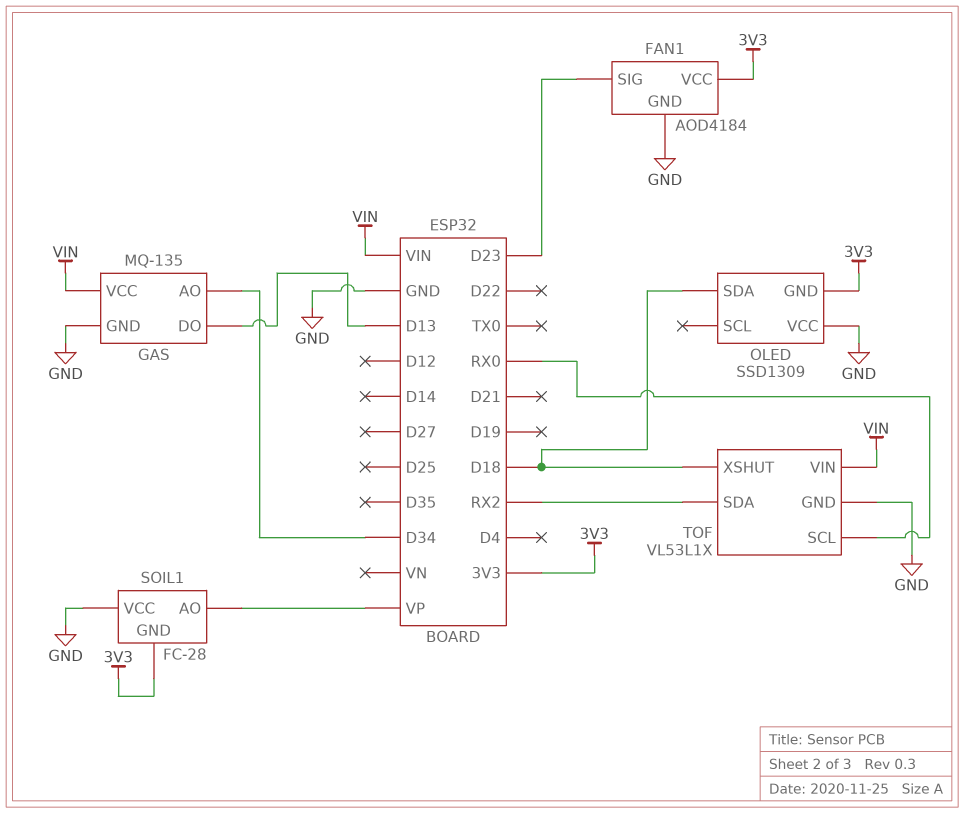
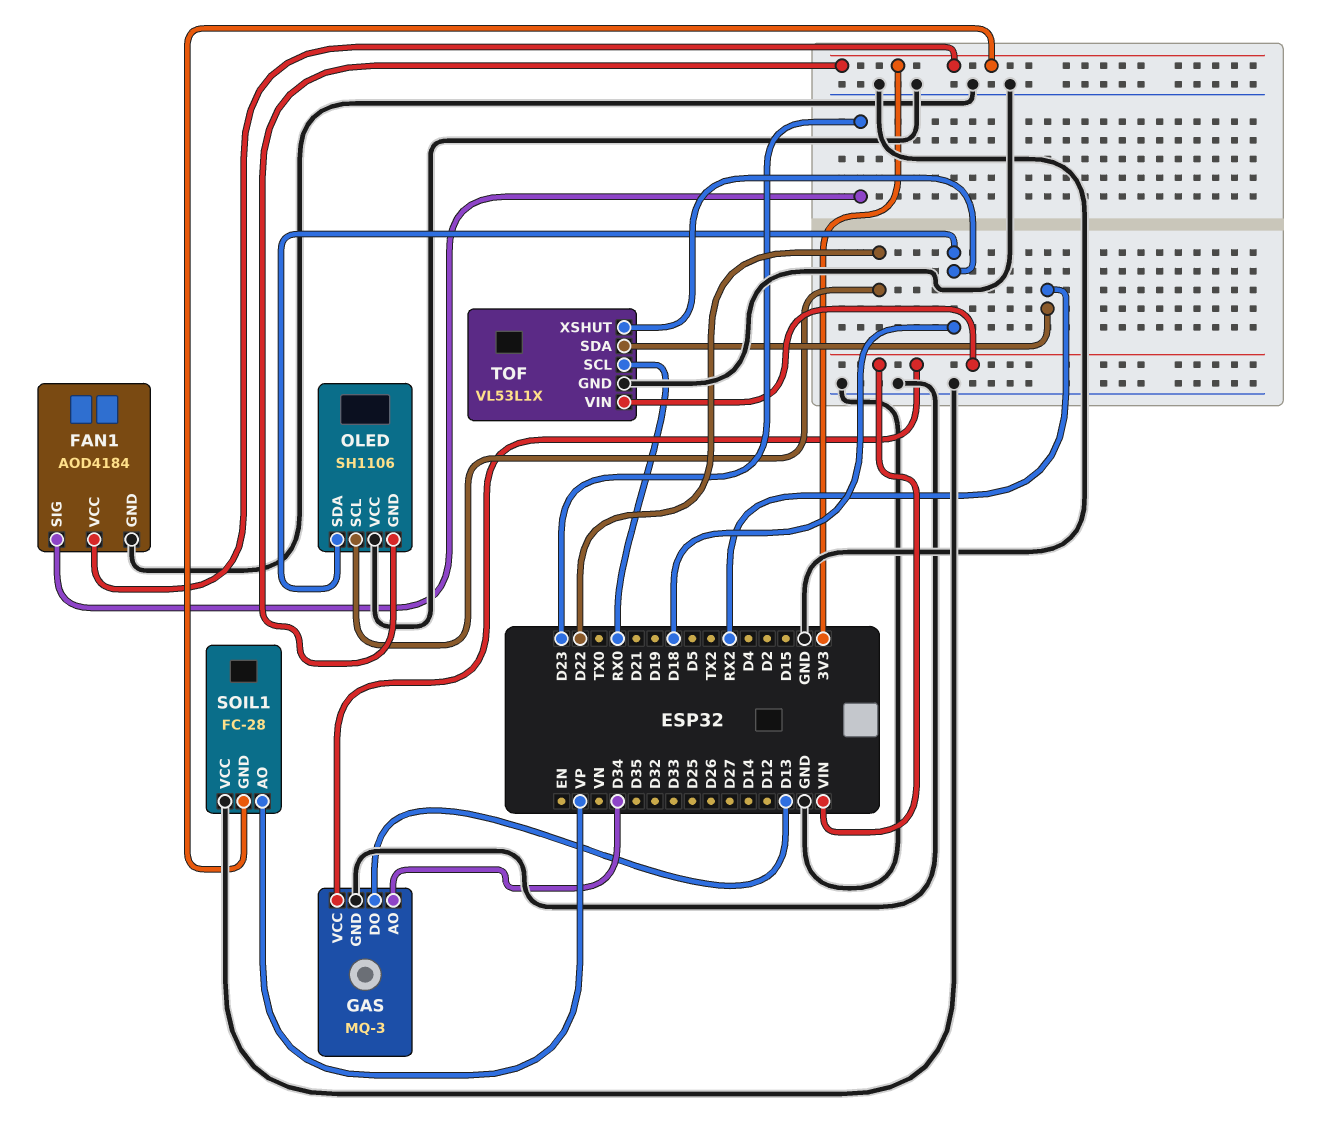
GAS: MQ-135 -> MQ-3
OLED: SSD1309 -> SH1106
OLED pin SCL: none -> D22

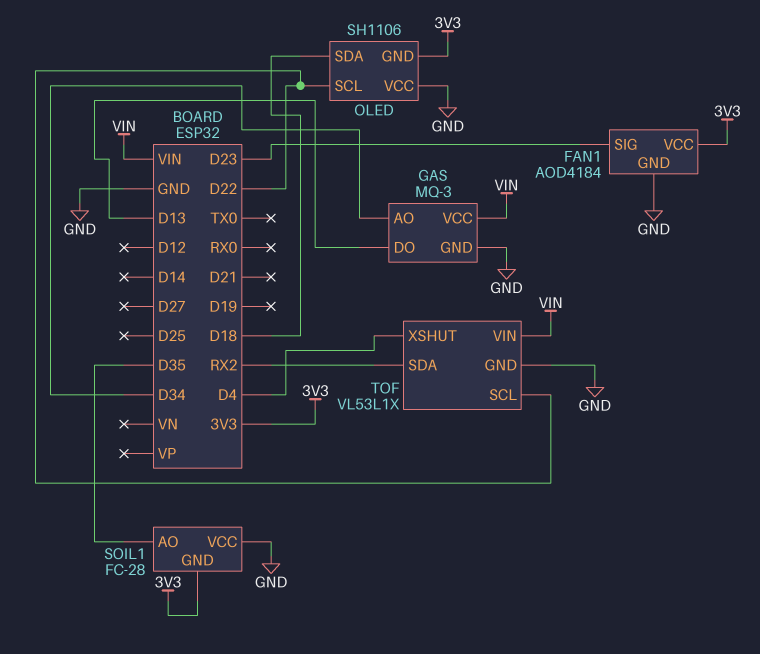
SOIL1 pin AO: VP -> D35
TOF pin SCL: RX0 -> D22
TOF pin XSHUT: D18 -> D4

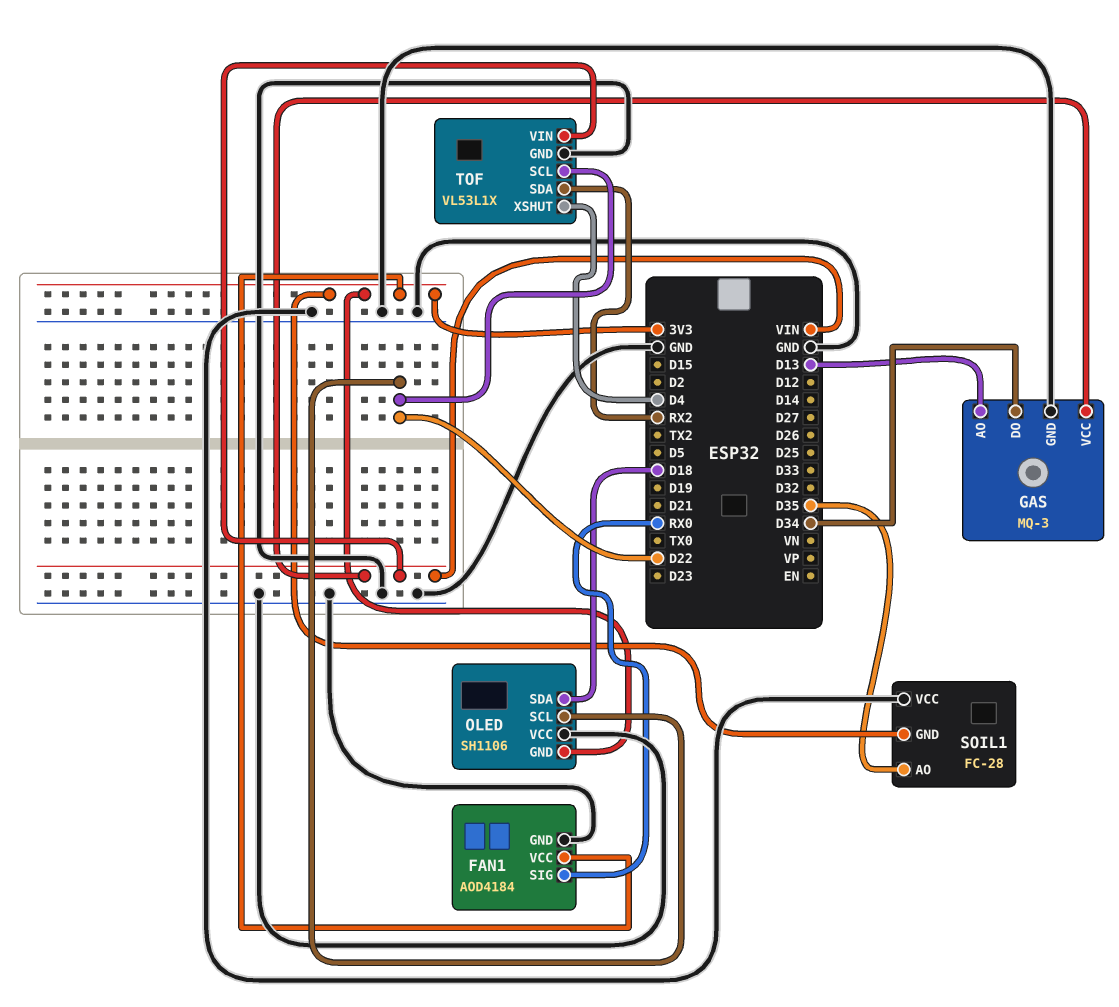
FAN1 pin SIG: D23 -> RX0
GAS pin AO: D34 -> D13
GAS pin DO: D13 -> D34

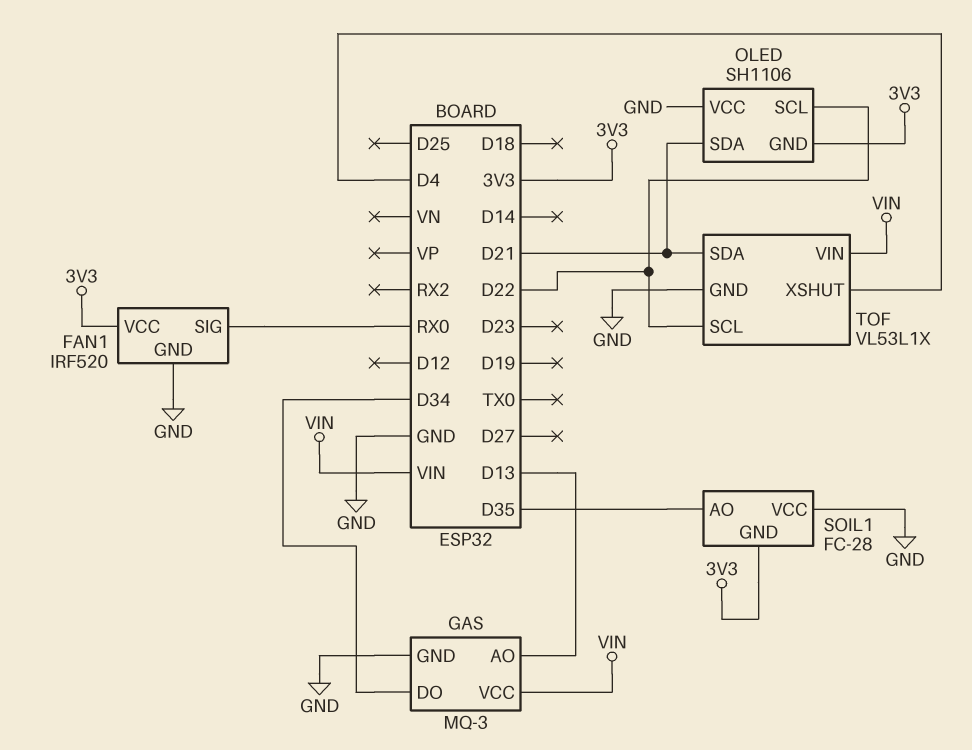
FAN1: AOD4184 -> IRF520
OLED pin SDA: D18 -> D21
TOF pin SDA: RX2 -> D21

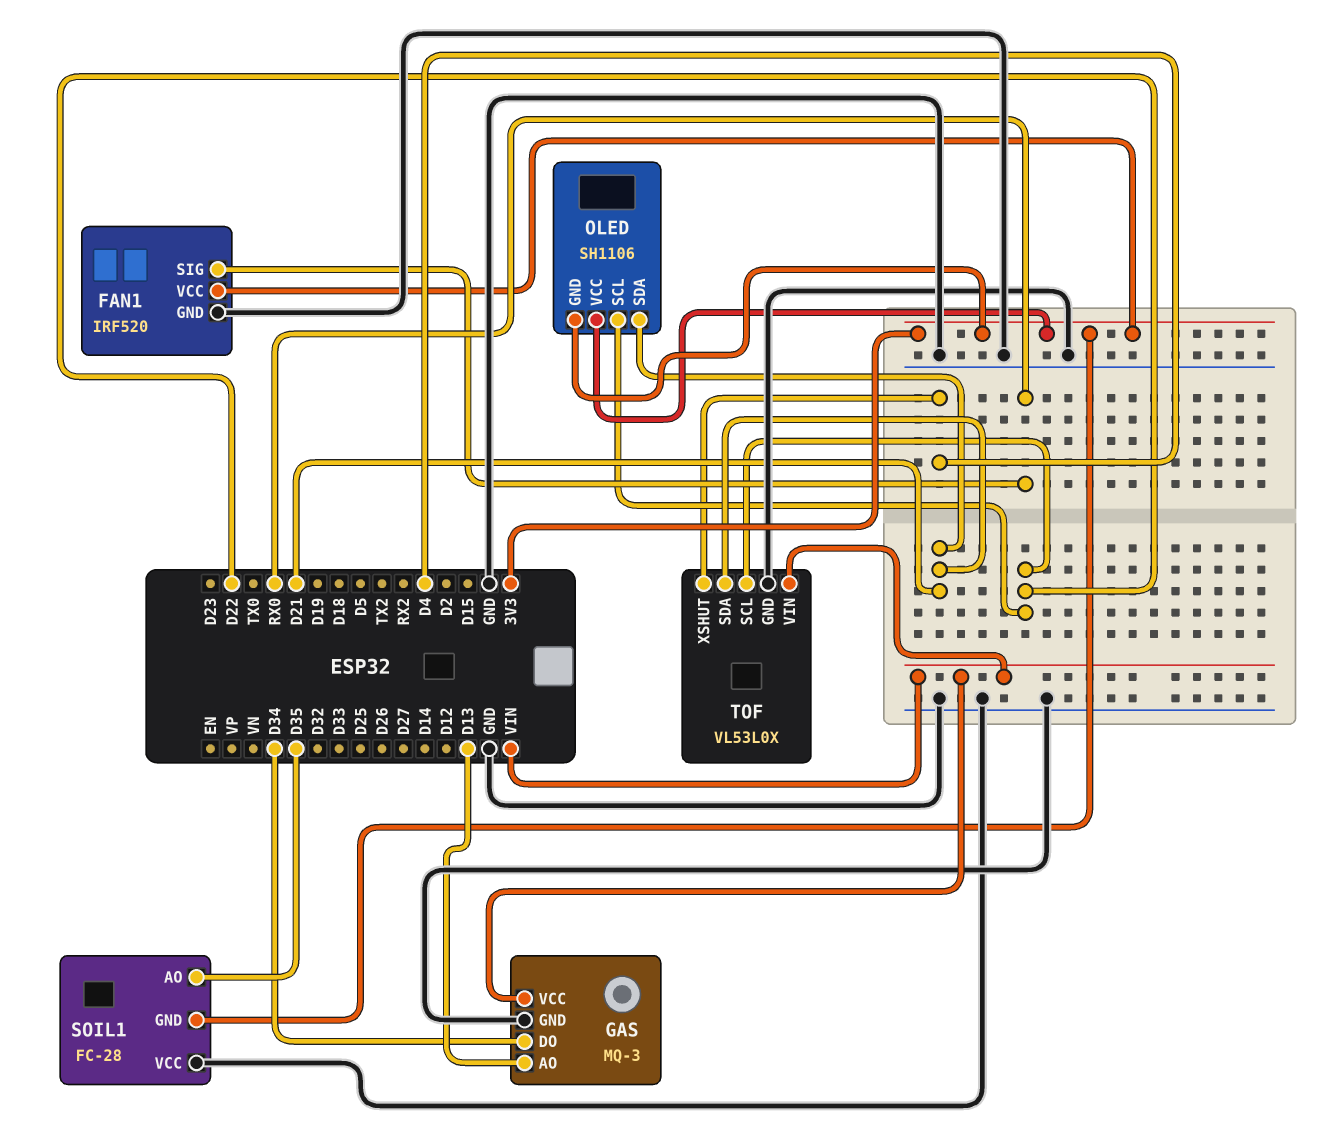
OLED pin VCC: GND -> 3V3
TOF: VL53L1X -> VL53L0X

